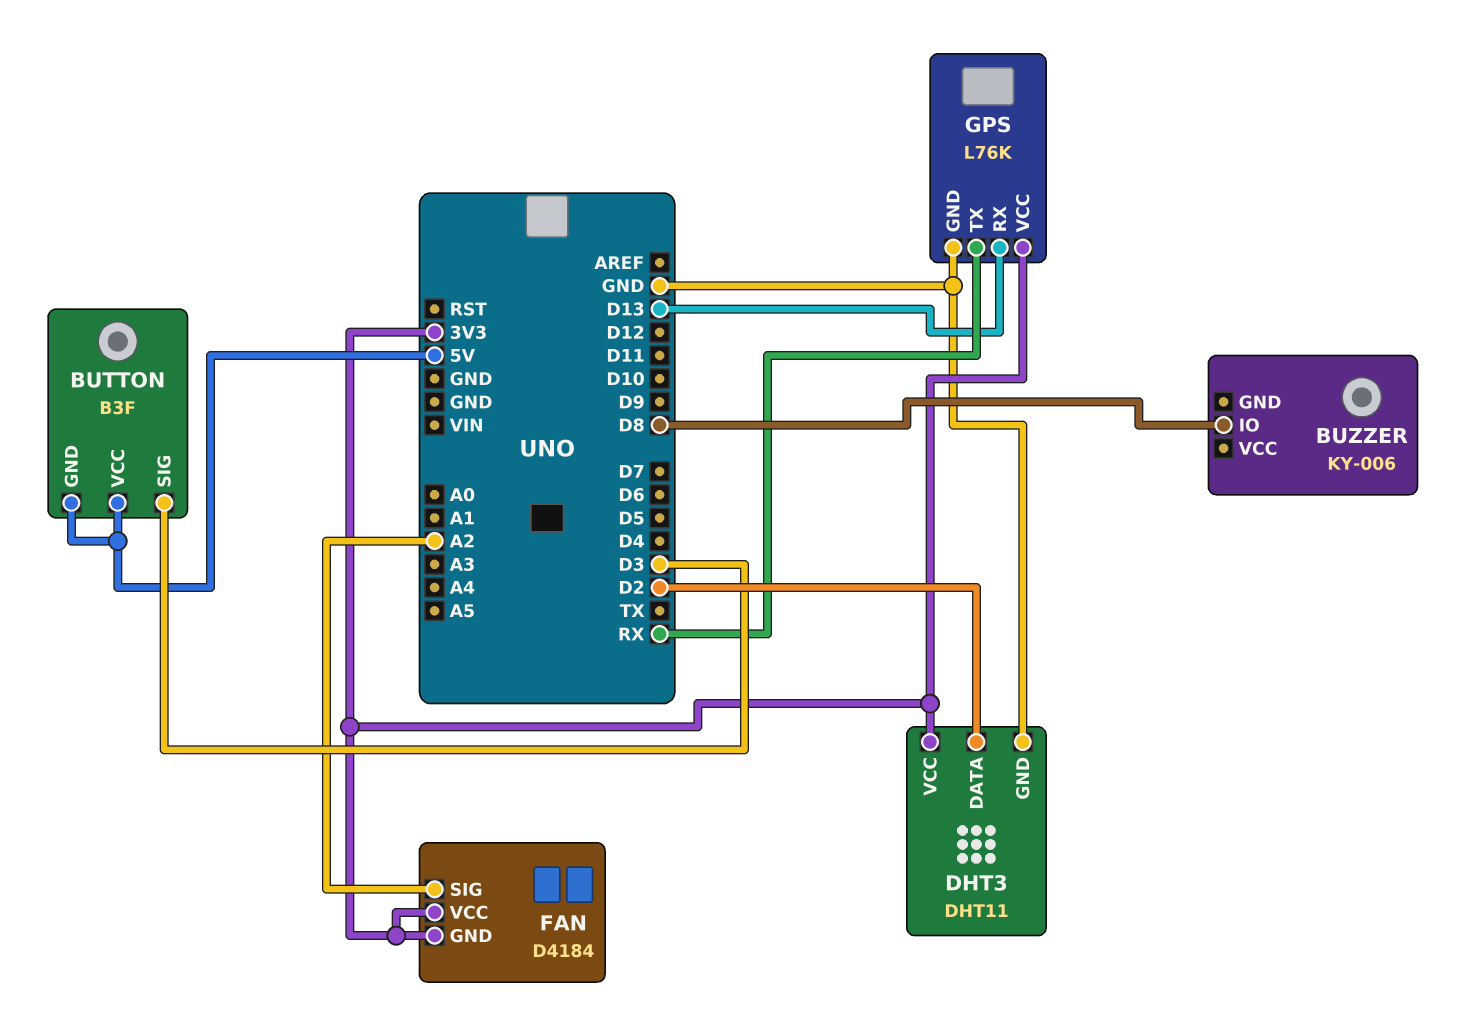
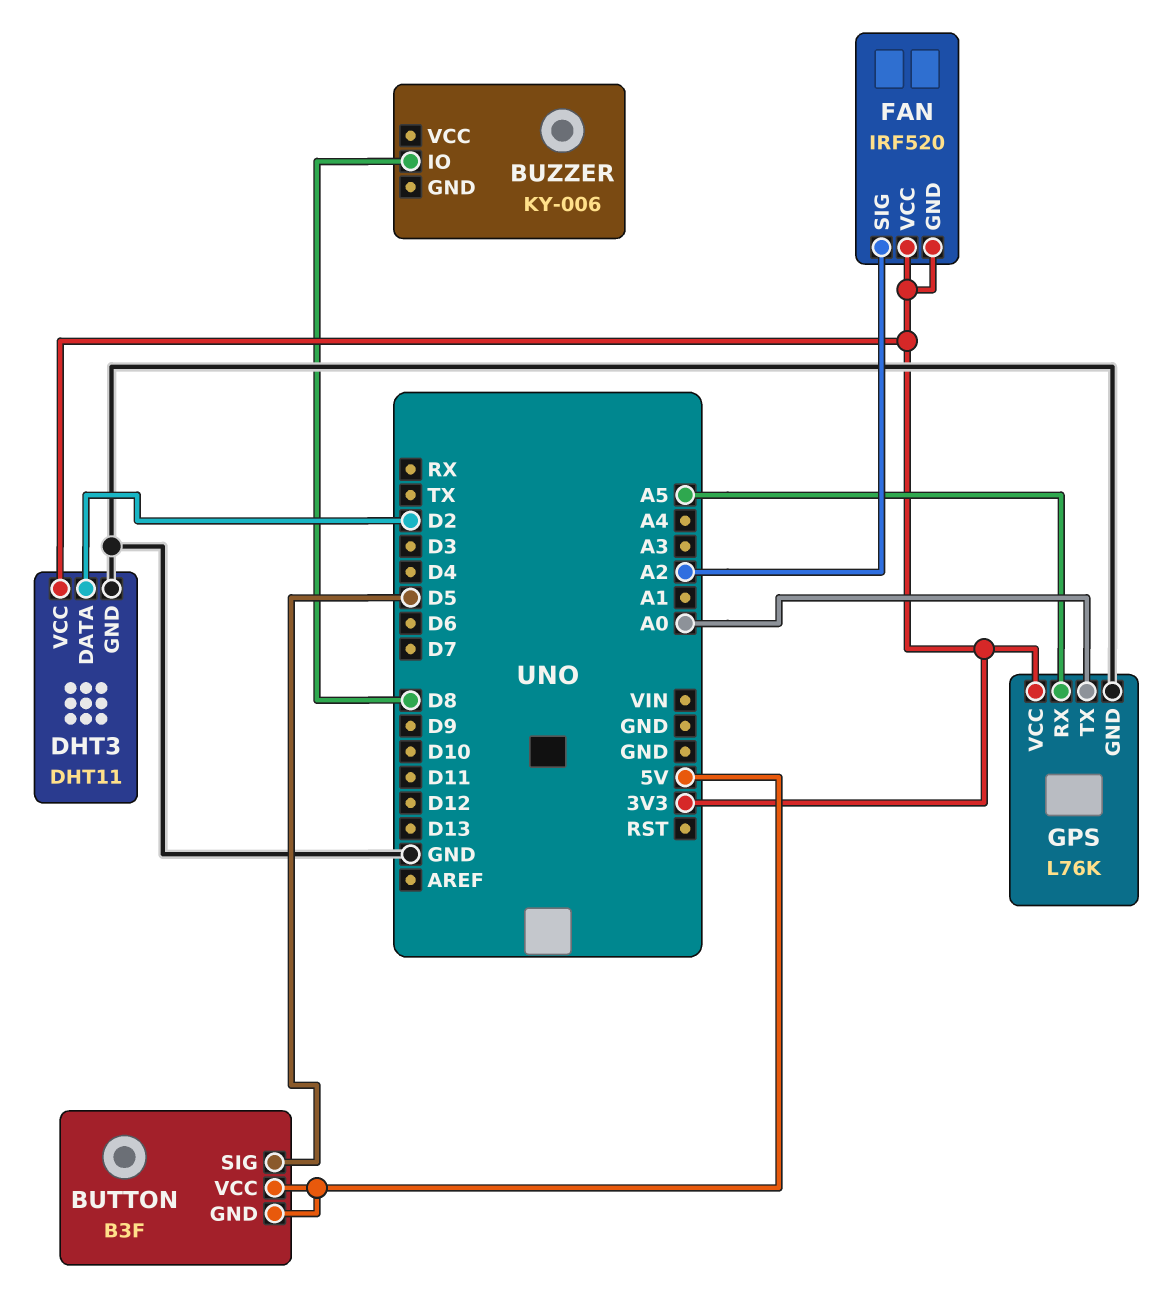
BUTTON pin SIG: D3 -> D5
FAN: D4184 -> IRF520
GPS pin RX: D13 -> A5
GPS pin TX: RX -> A0

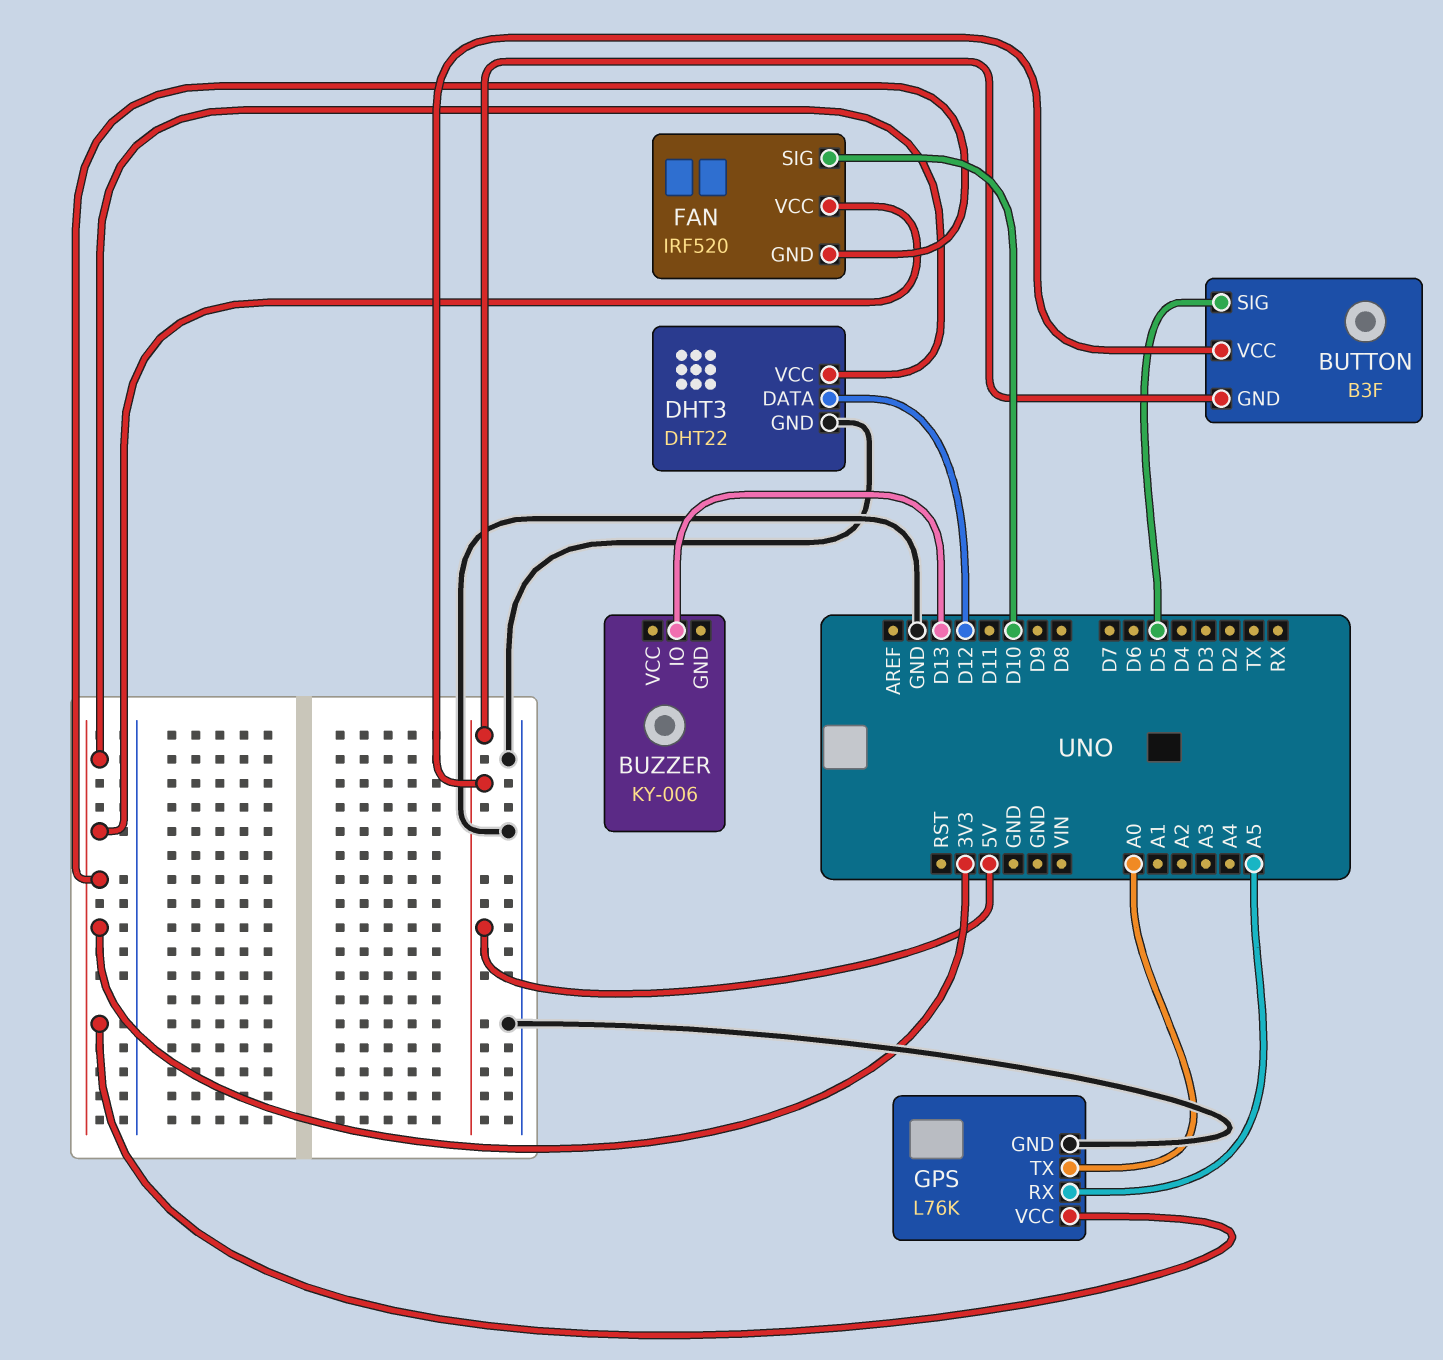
BUZZER pin IO: D8 -> D13
DHT3: DHT11 -> DHT22
DHT3 pin DATA: D2 -> D12
FAN pin SIG: A2 -> D10

